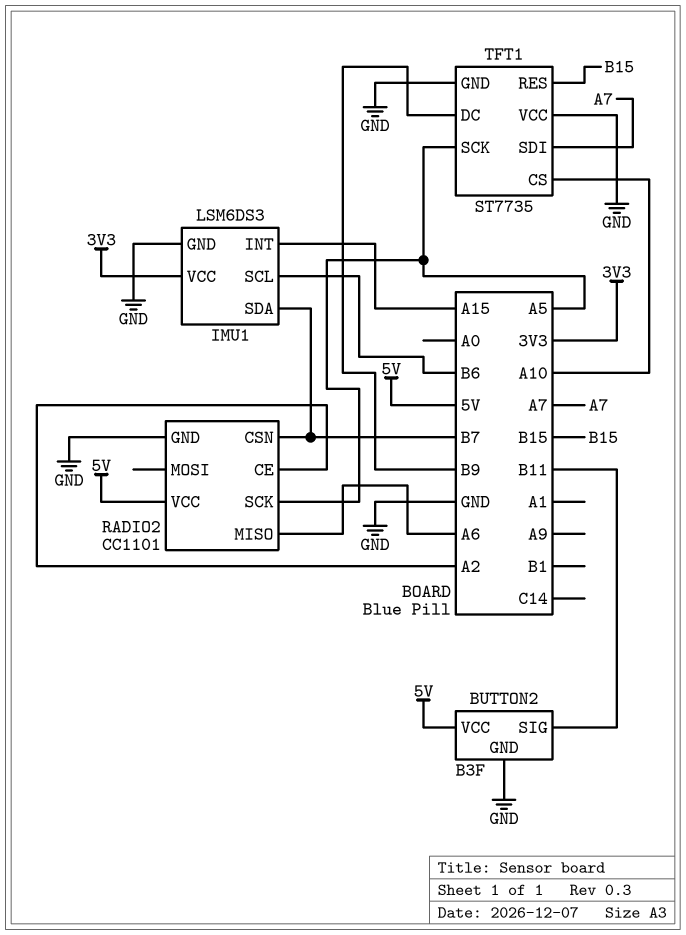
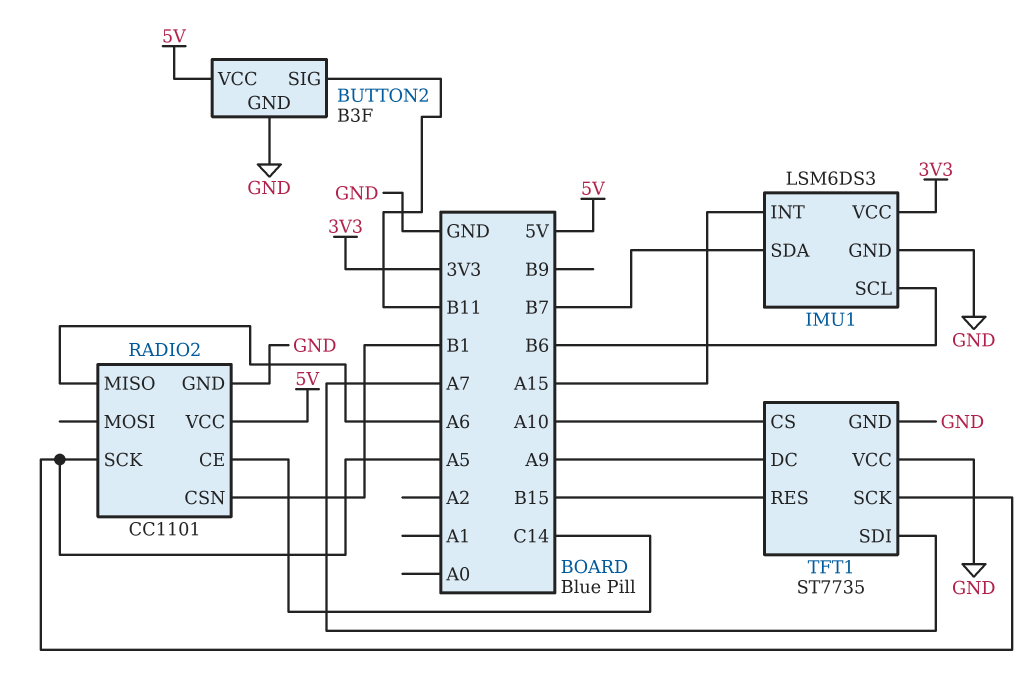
RADIO2 pin CE: A2 -> C14
RADIO2 pin CSN: B7 -> B1
TFT1 pin DC: B9 -> A9

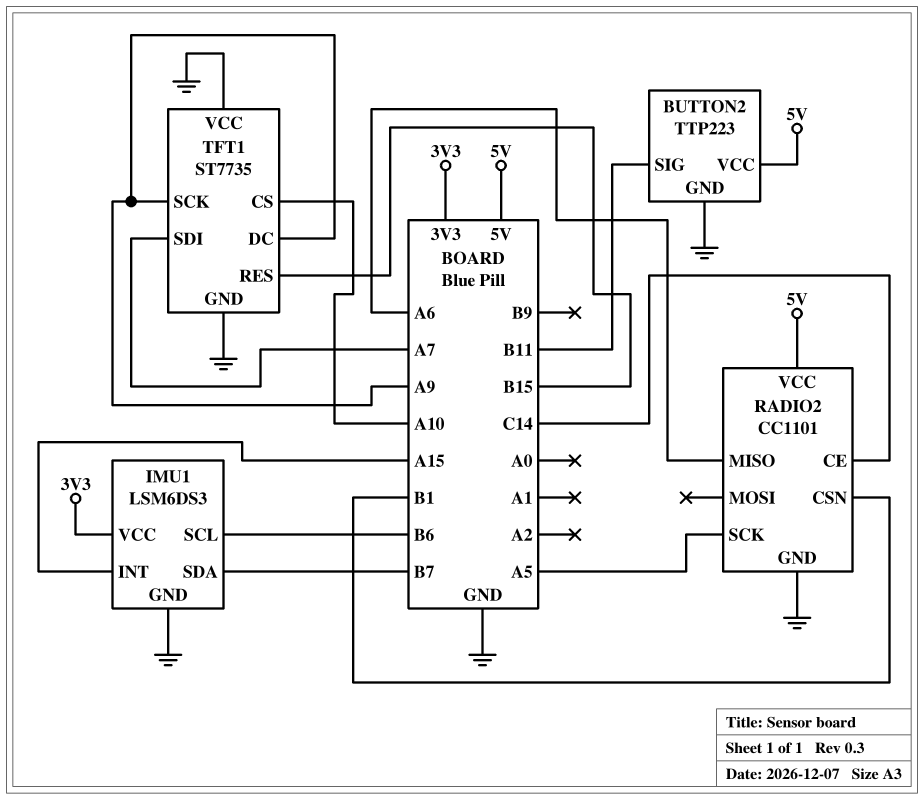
BUTTON2: B3F -> TTP223
TFT1 pin SCK: A5 -> A9

